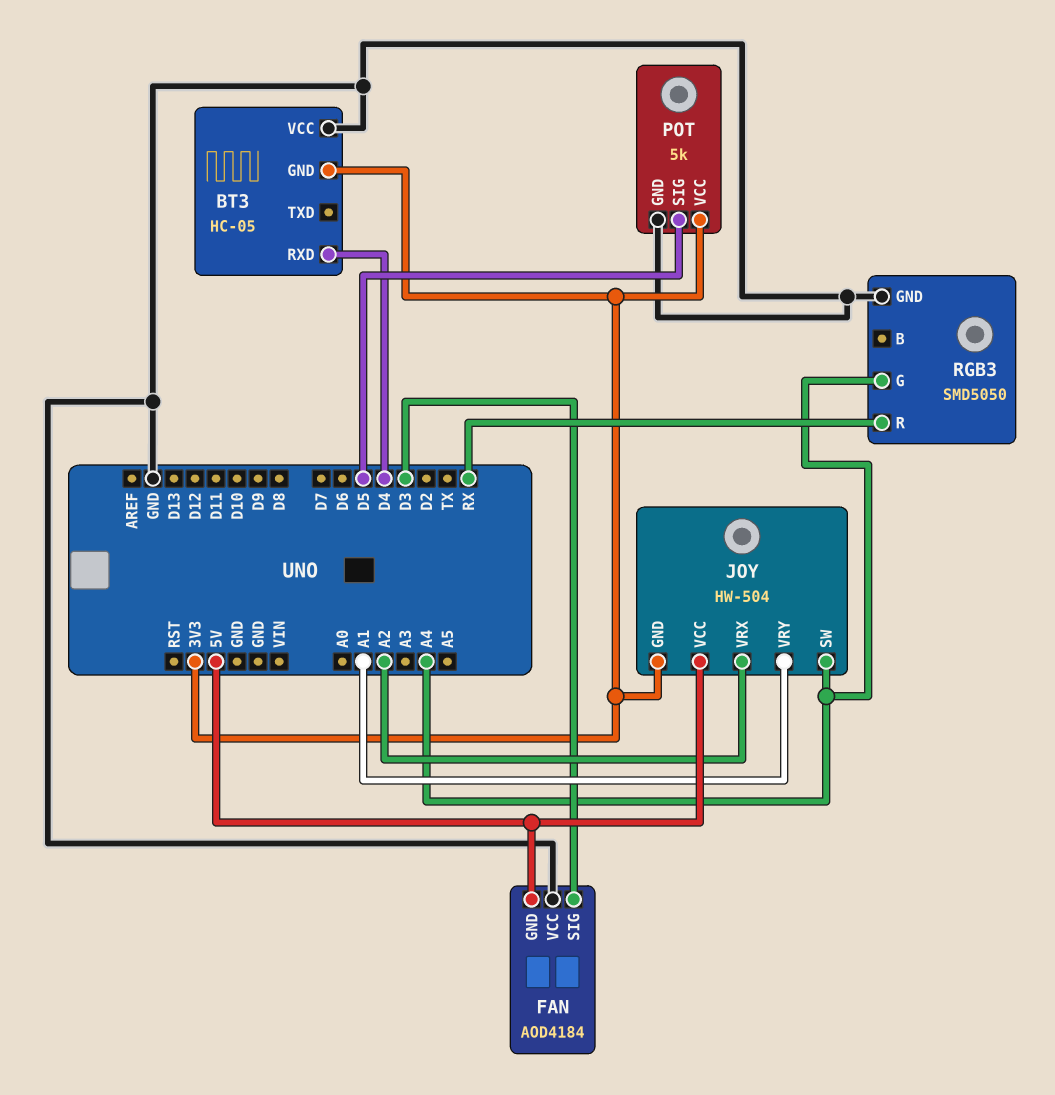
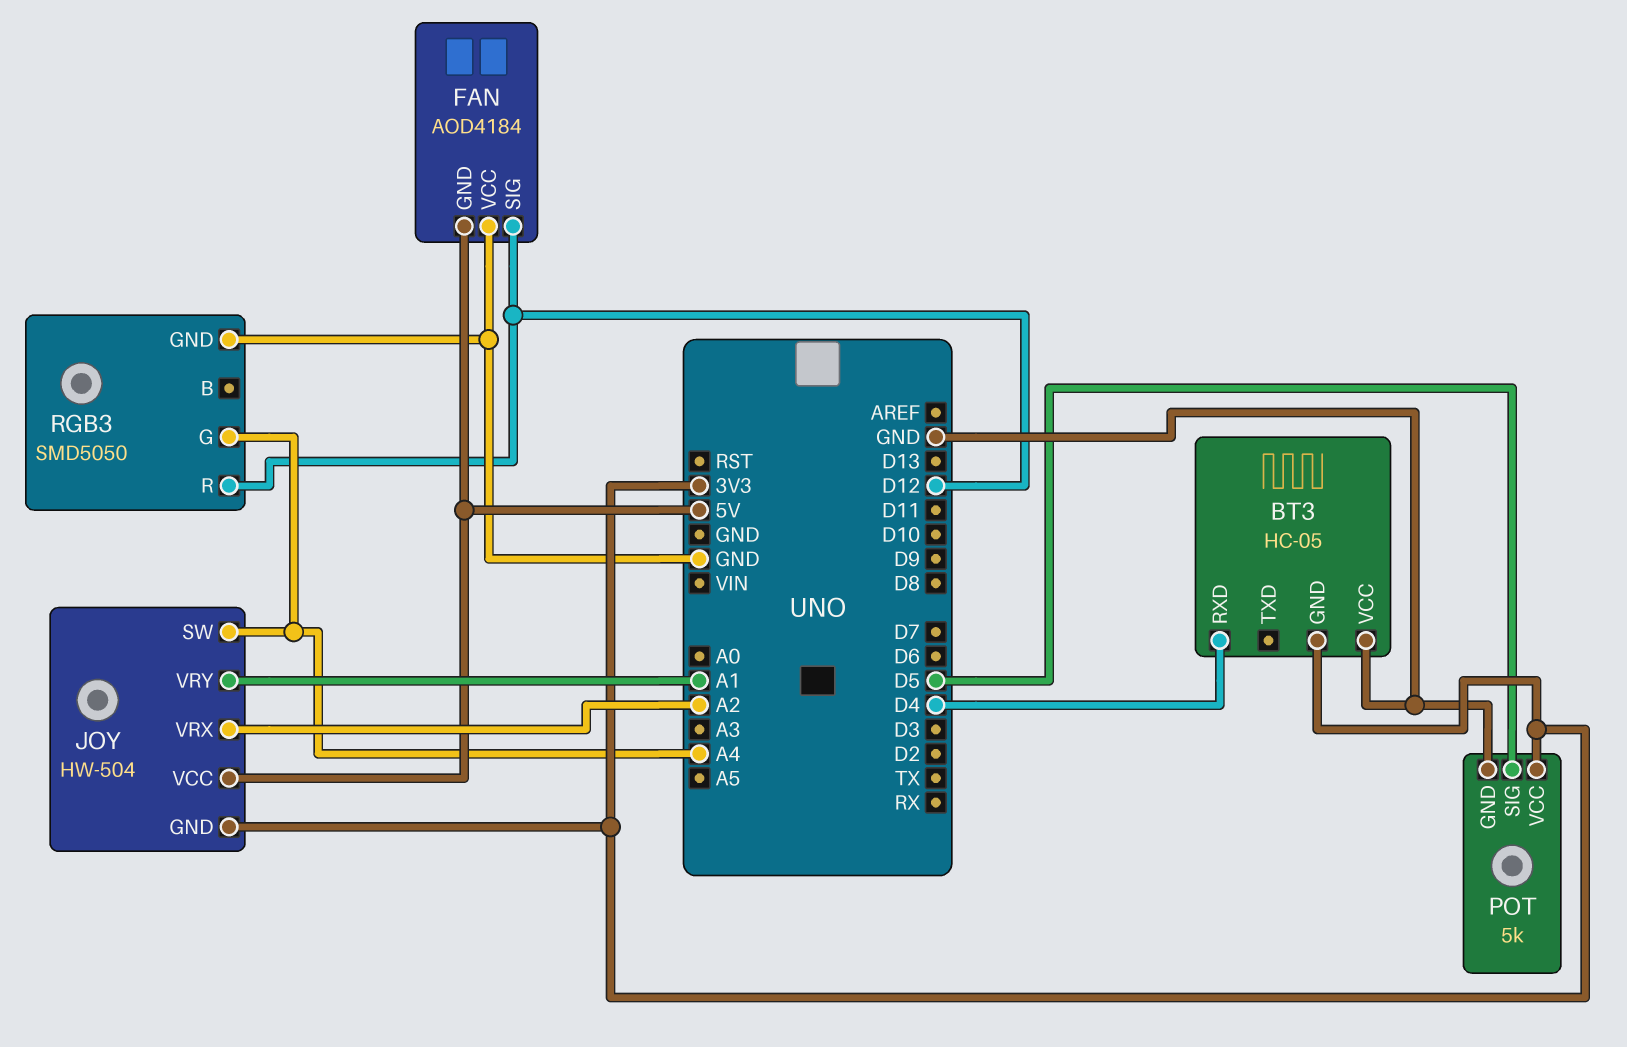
FAN pin SIG: D3 -> D12
RGB3 pin R: RX -> D12

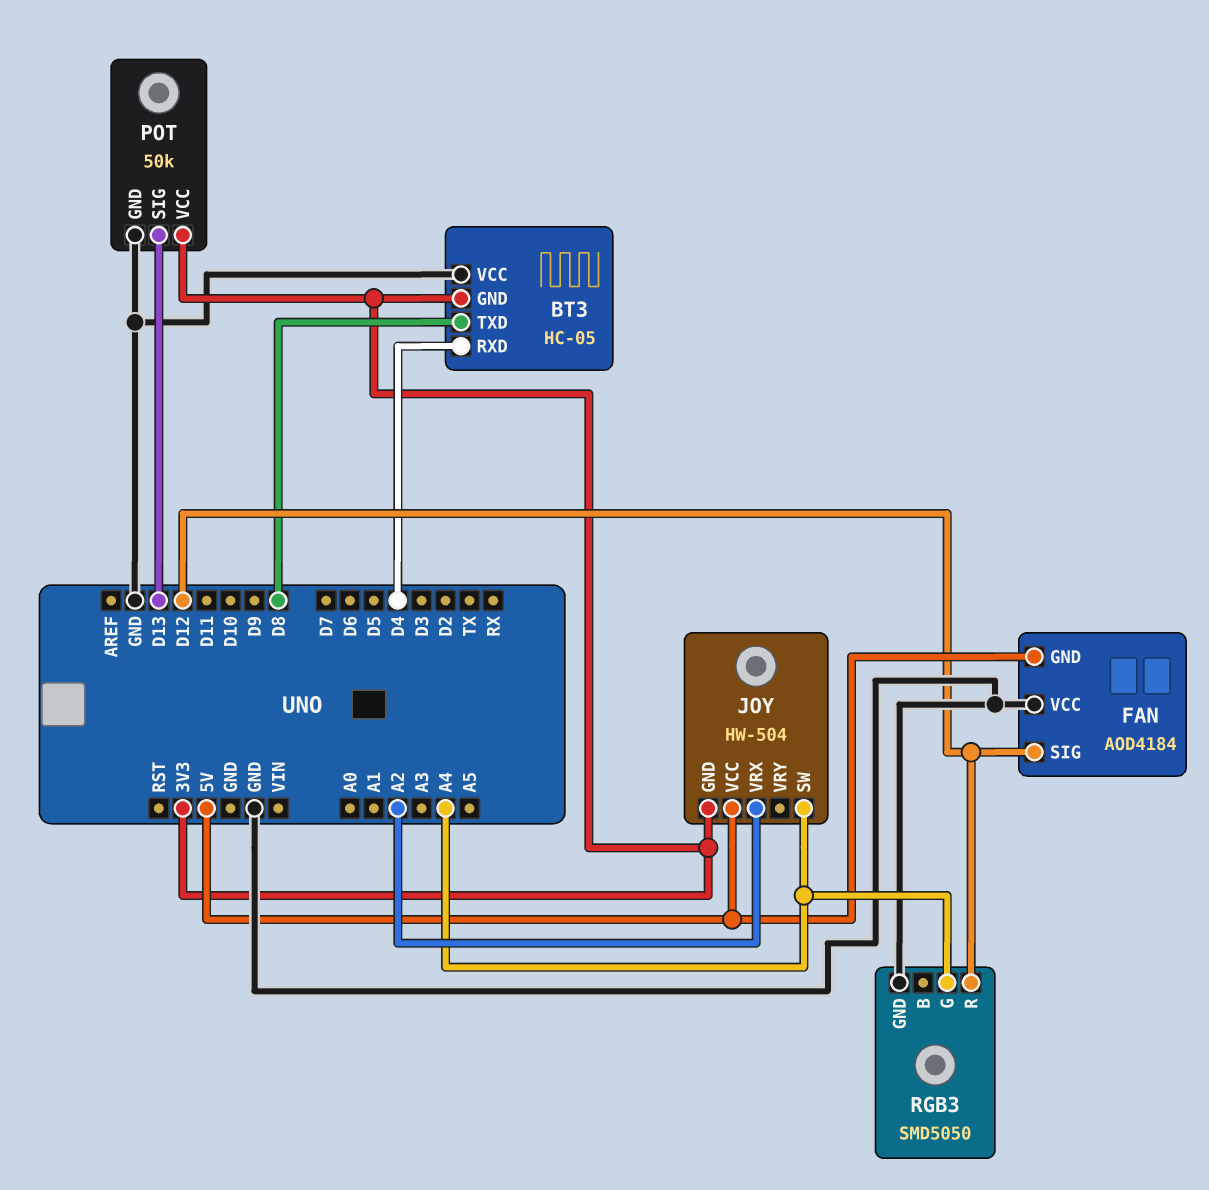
BT3 pin TXD: none -> D8
JOY pin VRY: A1 -> none
POT: 5k -> 50k
POT pin SIG: D5 -> D13

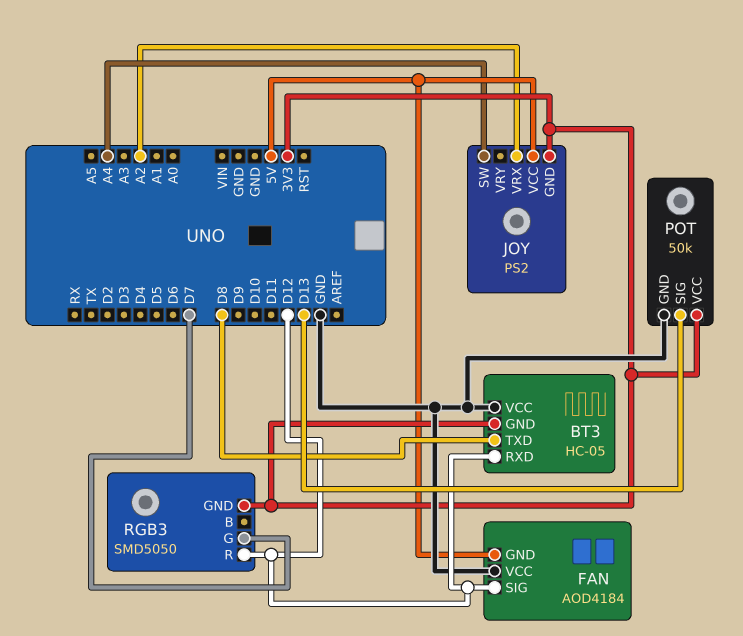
BT3 pin RXD: D4 -> D12
JOY: HW-504 -> PS2
RGB3 pin G: A4 -> D7
RGB3 pin GND: GND -> 3V3

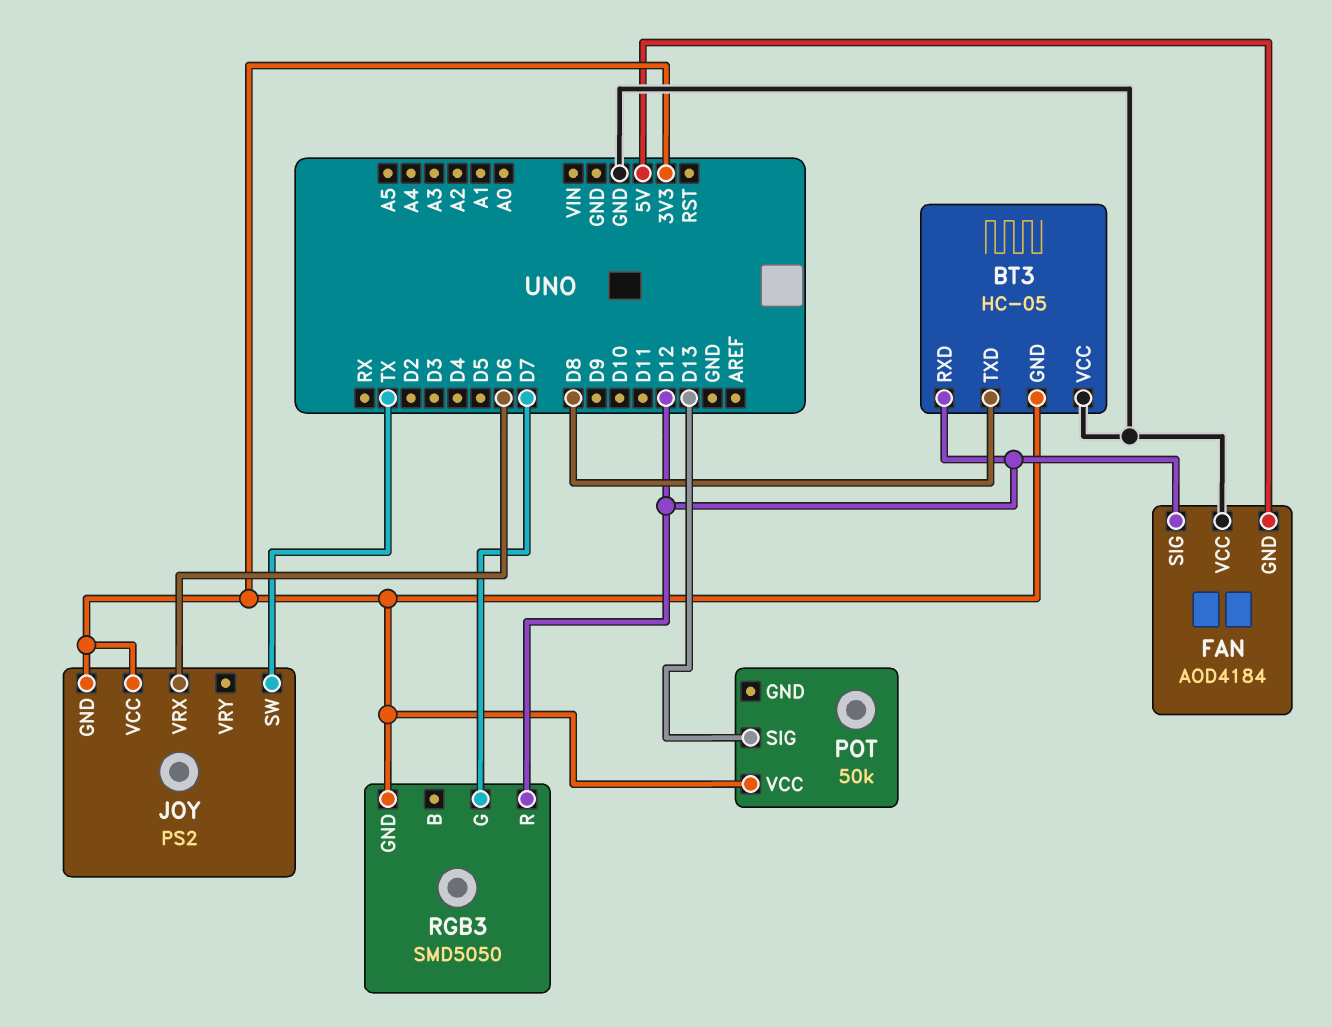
JOY pin SW: A4 -> TX
JOY pin VCC: 5V -> 3V3
JOY pin VRX: A2 -> D6
POT pin GND: GND -> none

